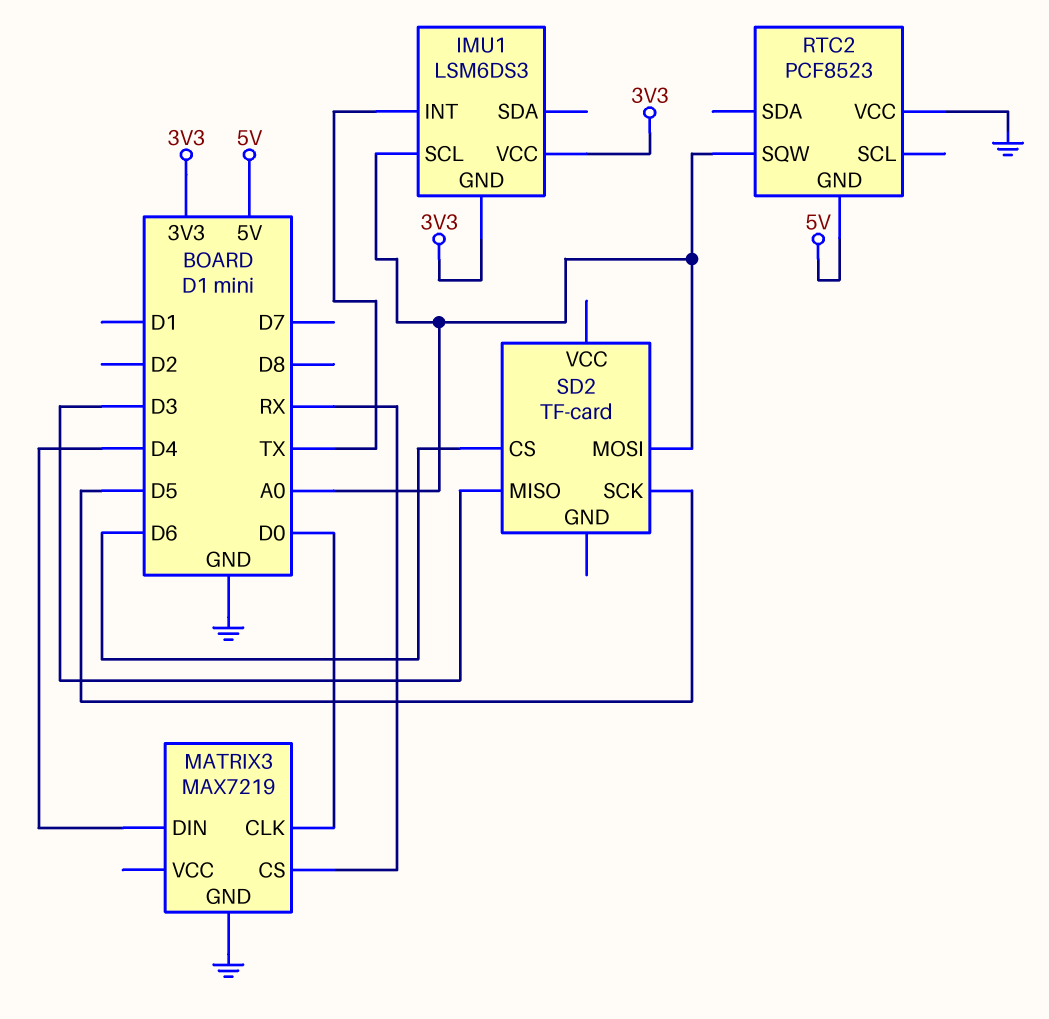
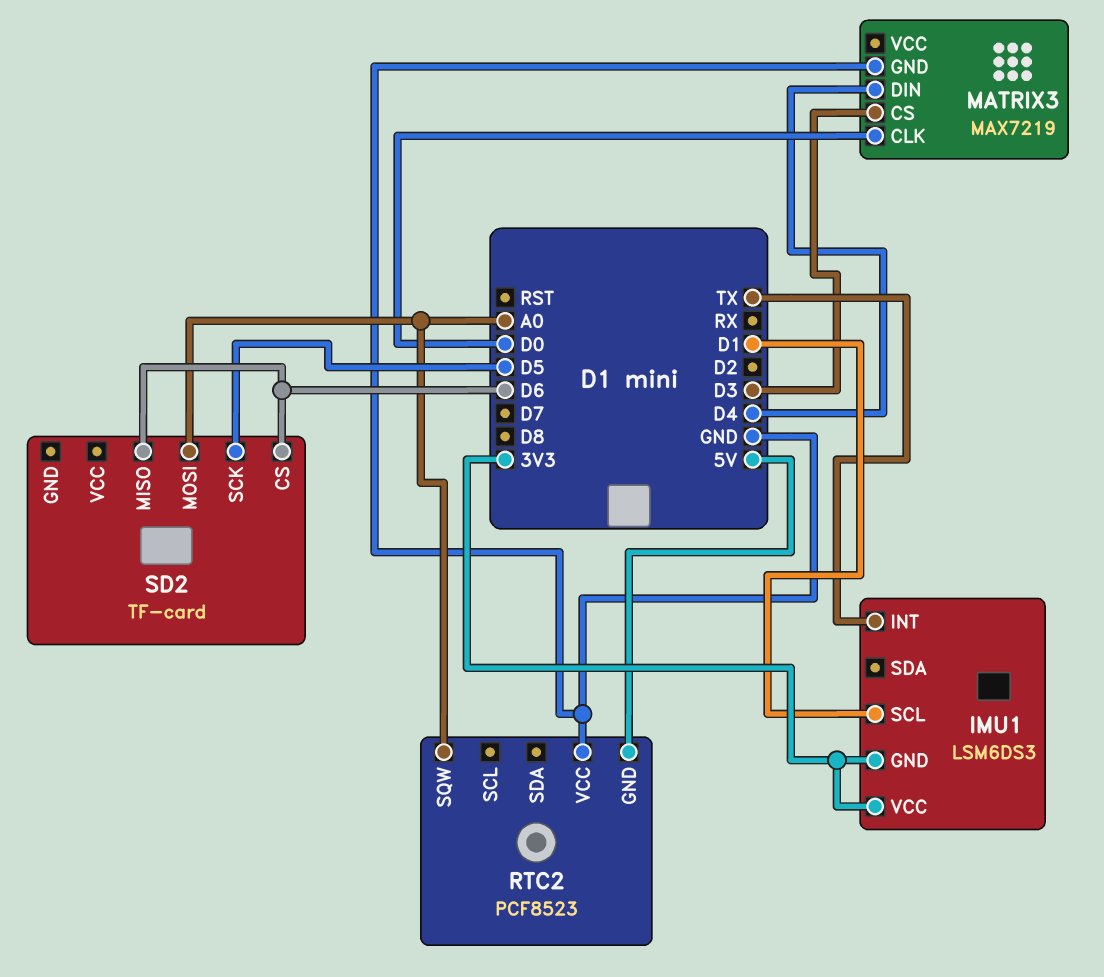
IMU1 pin SCL: A0 -> D1
MATRIX3 pin CS: RX -> D3
SD2 pin MISO: D3 -> D6

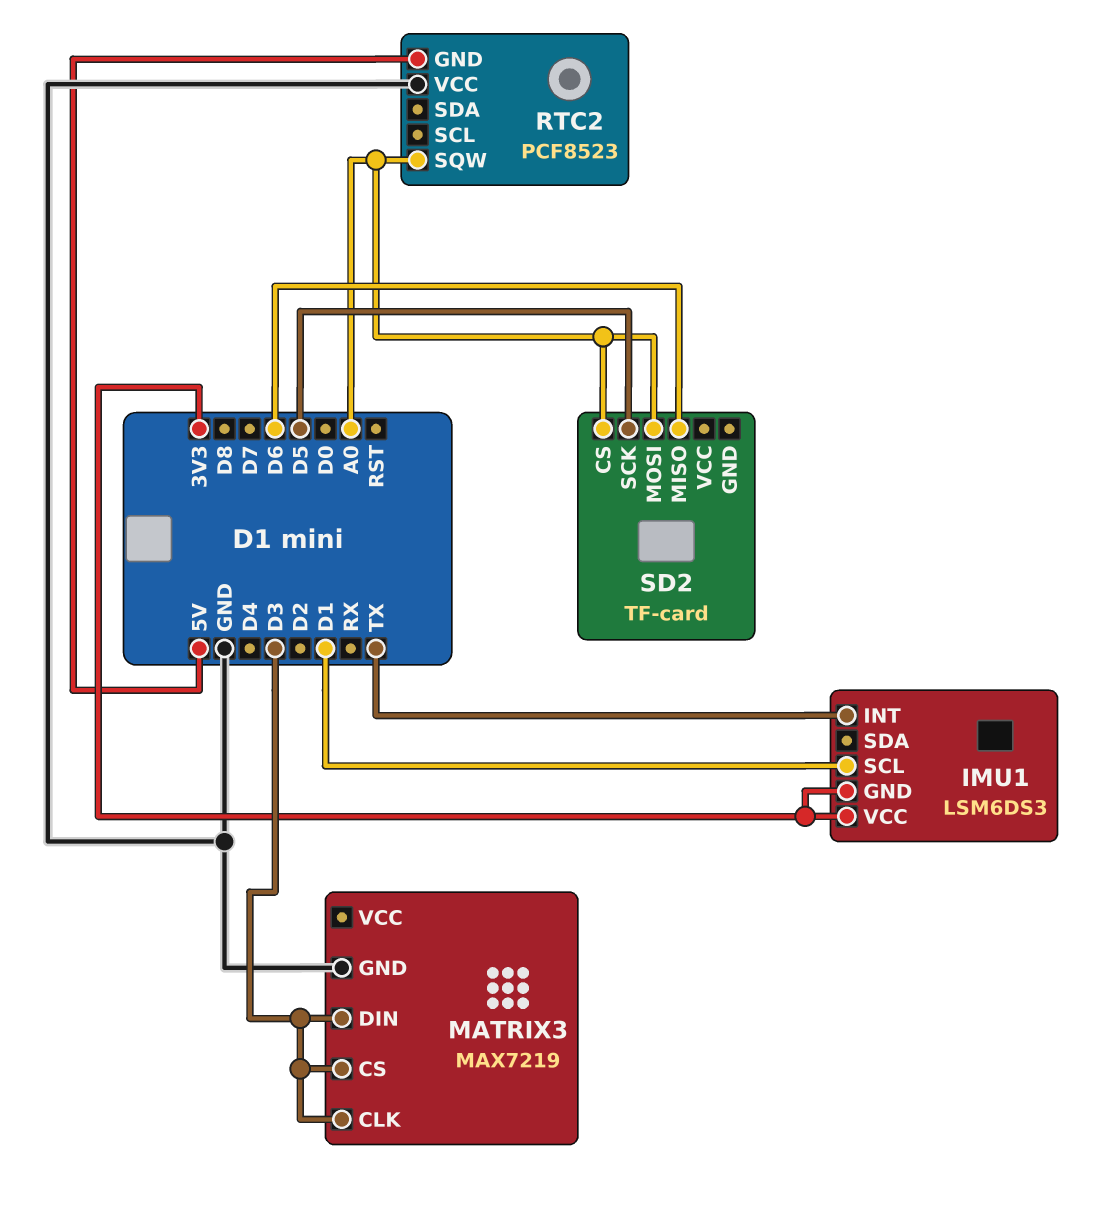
MATRIX3 pin CLK: D0 -> D3
MATRIX3 pin DIN: D4 -> D3
SD2 pin CS: D6 -> A0

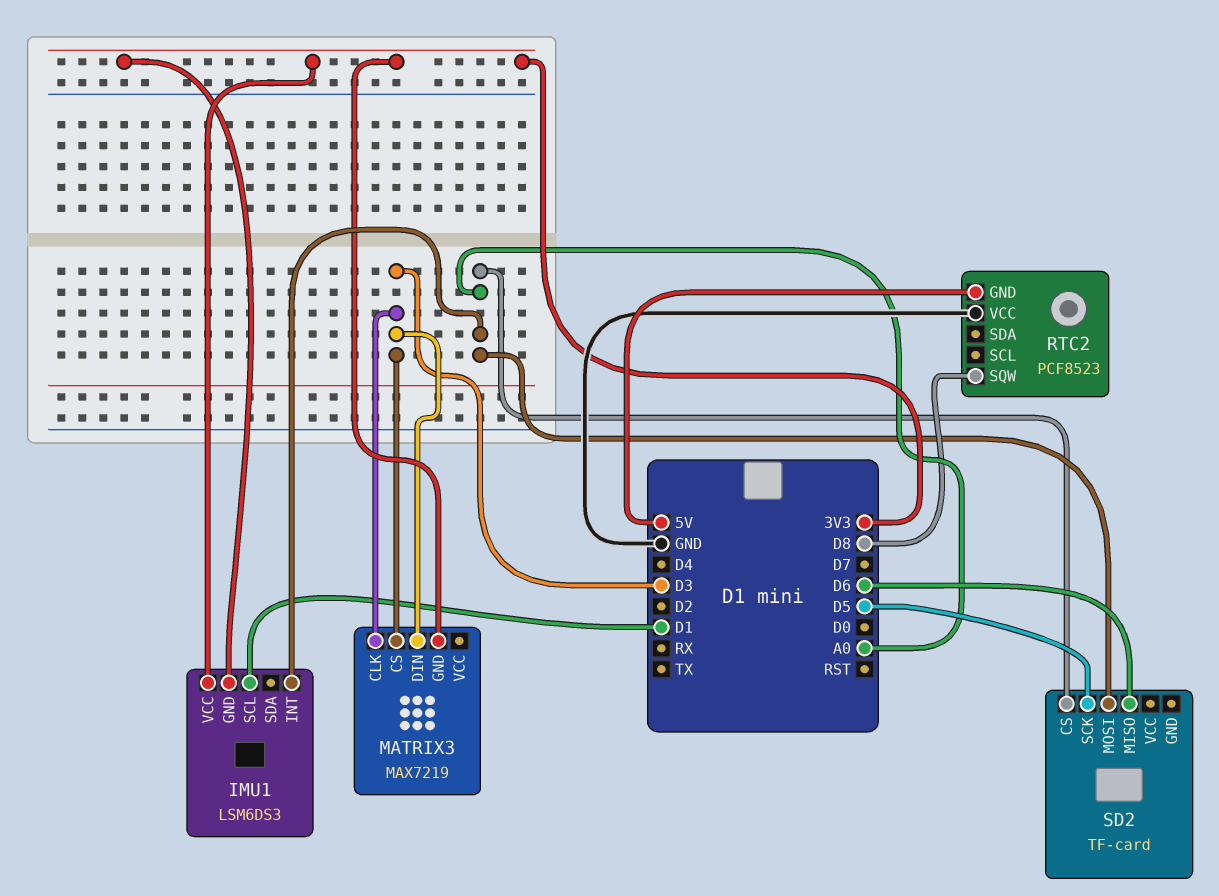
IMU1 pin INT: TX -> A0
MATRIX3 pin GND: GND -> 3V3
RTC2 pin SQW: A0 -> D8

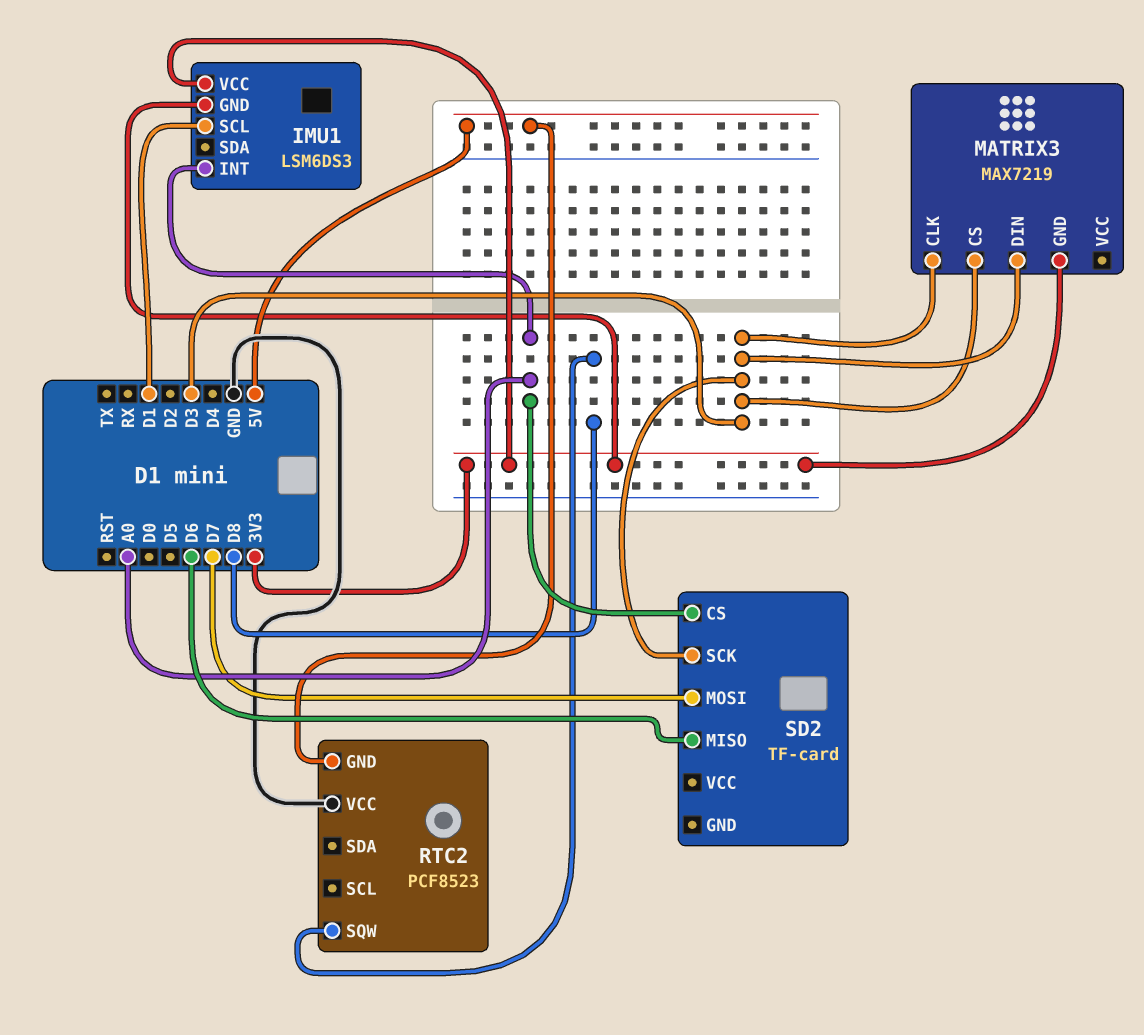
SD2 pin MOSI: A0 -> D7
SD2 pin SCK: D5 -> D3

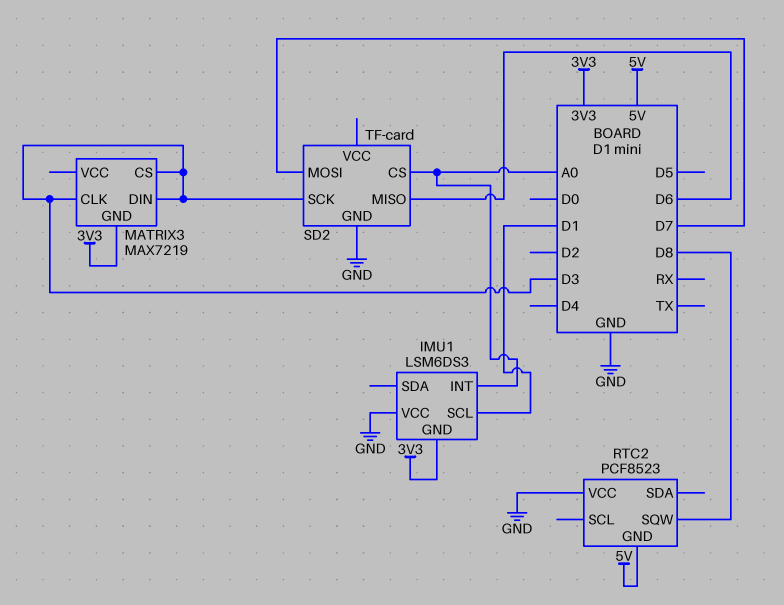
IMU1 pin VCC: 3V3 -> GND
SD2 pin GND: none -> GND

